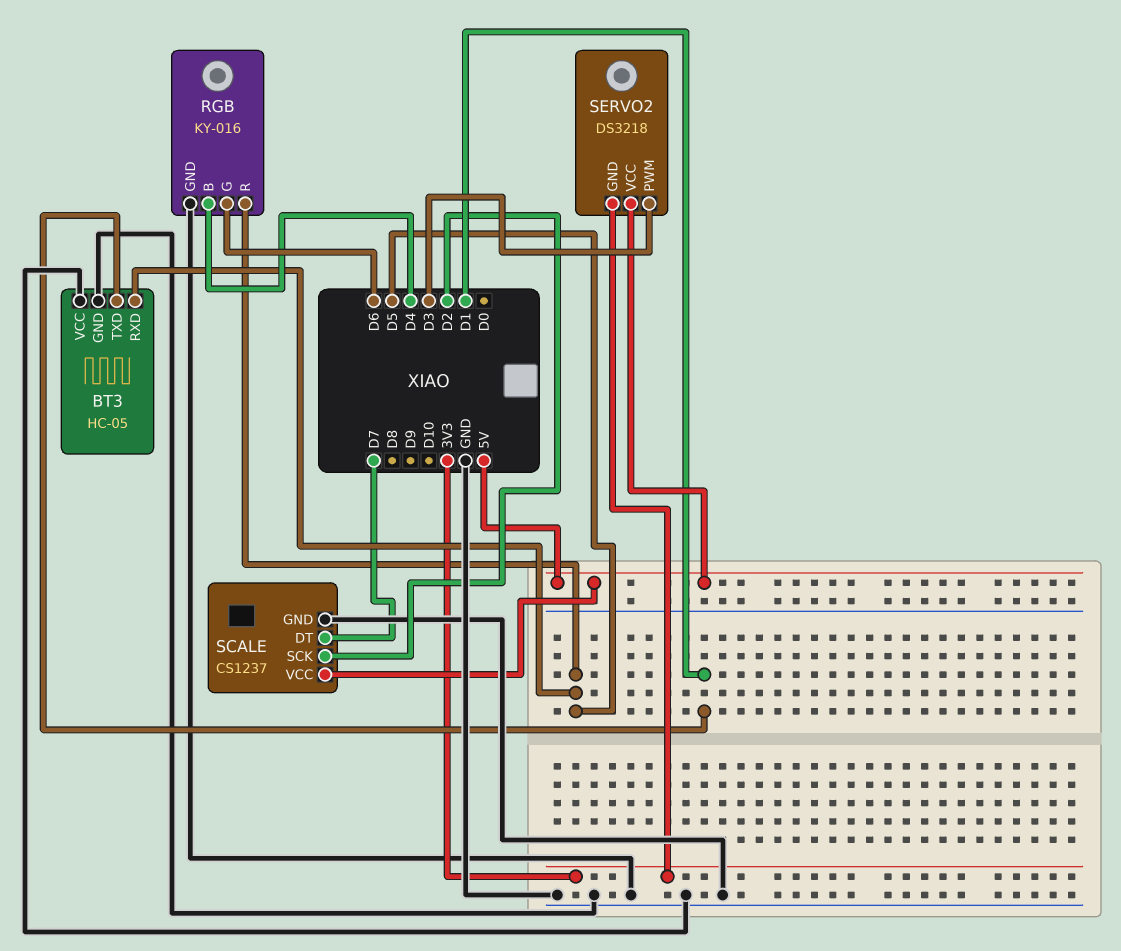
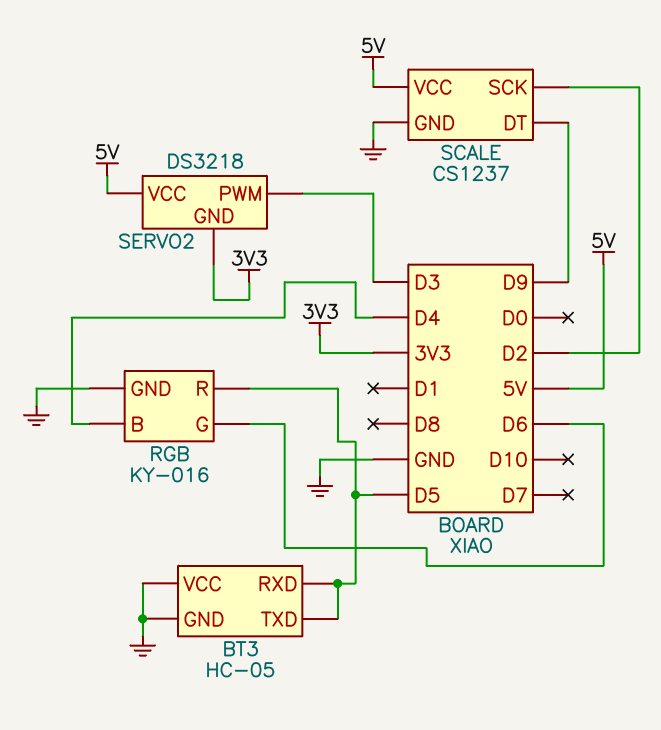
BT3 pin TXD: D1 -> D5
SCALE pin DT: D7 -> D9

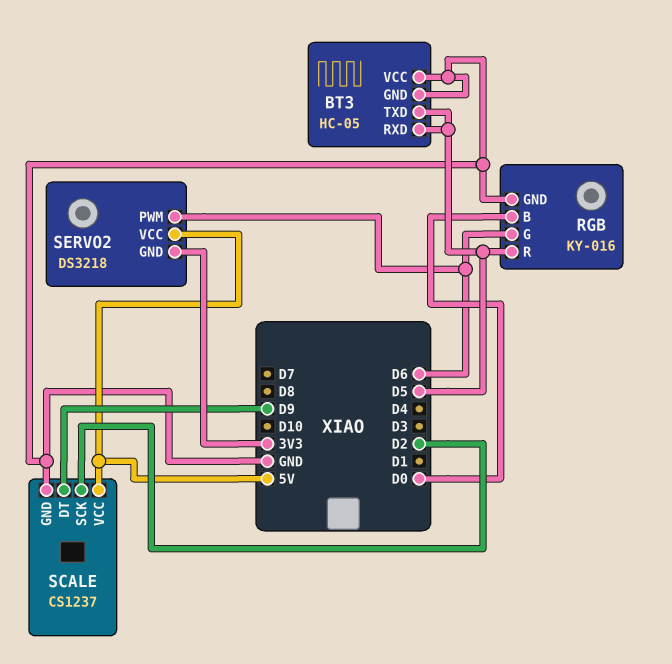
RGB pin B: D4 -> D0
SERVO2 pin PWM: D3 -> D6

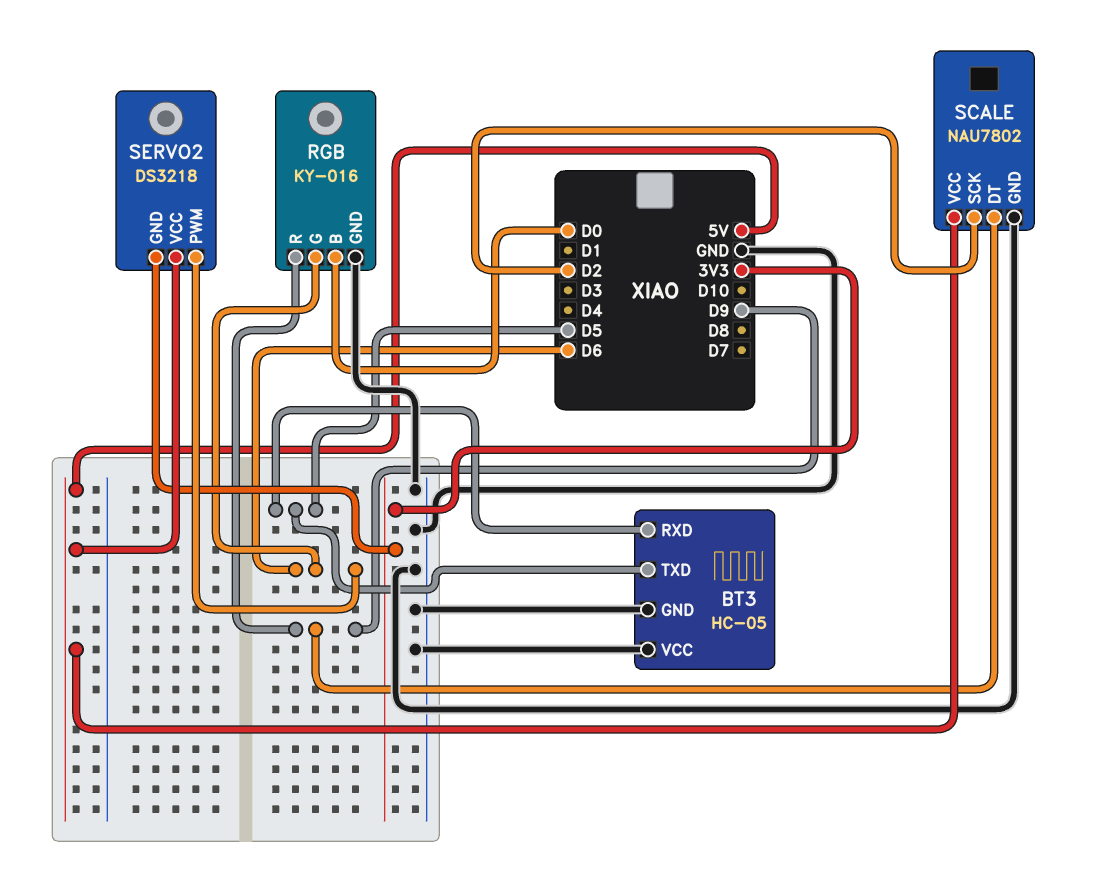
RGB pin R: D5 -> D9
SCALE: CS1237 -> NAU7802

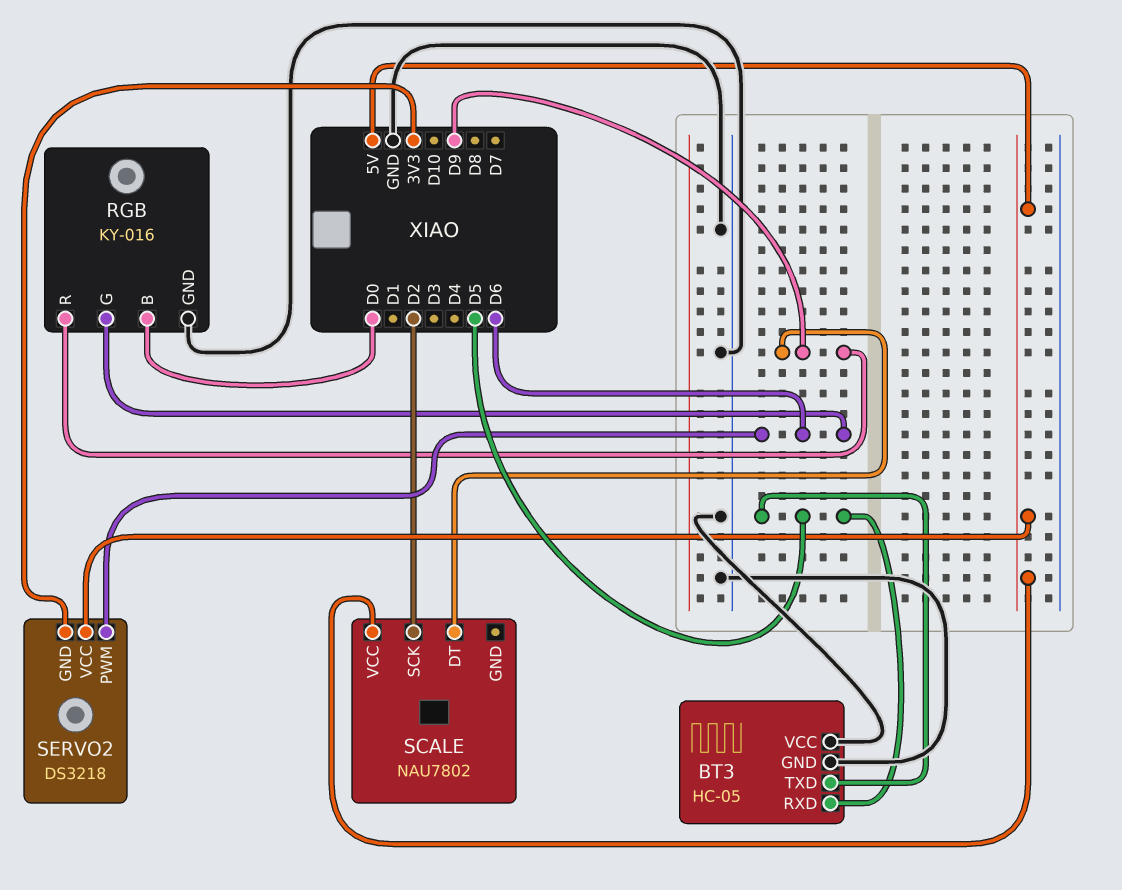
SCALE pin GND: GND -> none

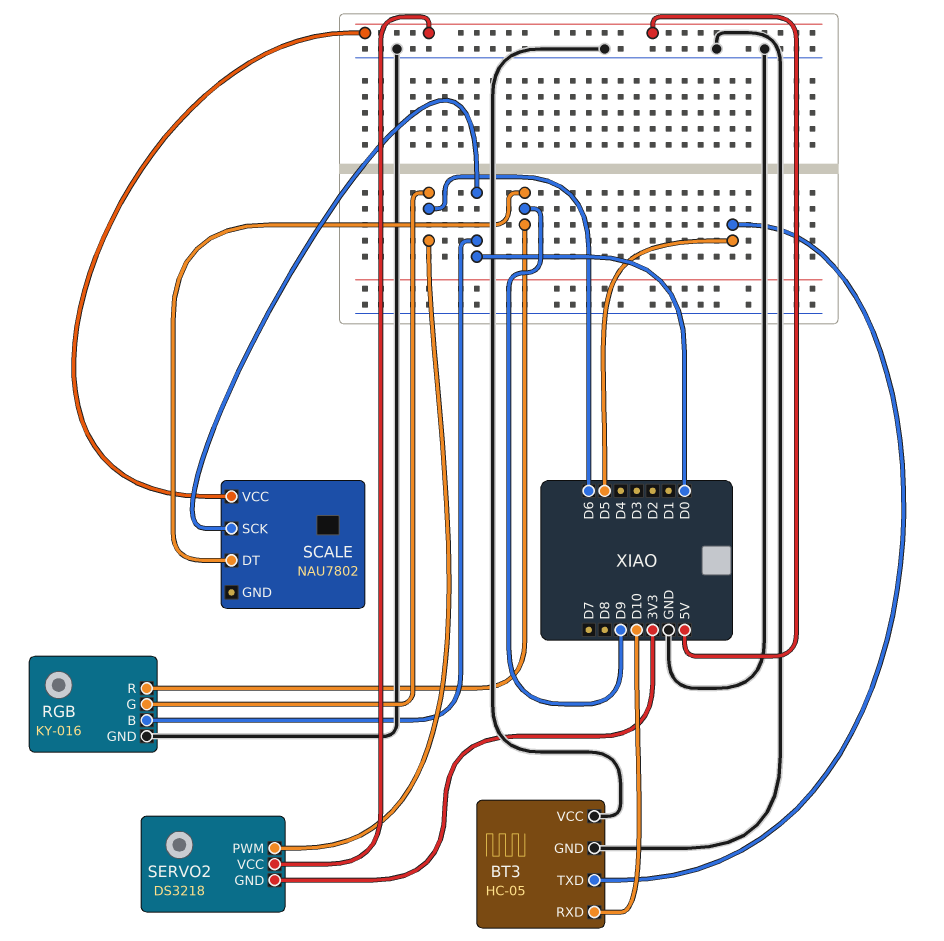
BT3 pin RXD: D5 -> D10
SCALE pin SCK: D2 -> D0

